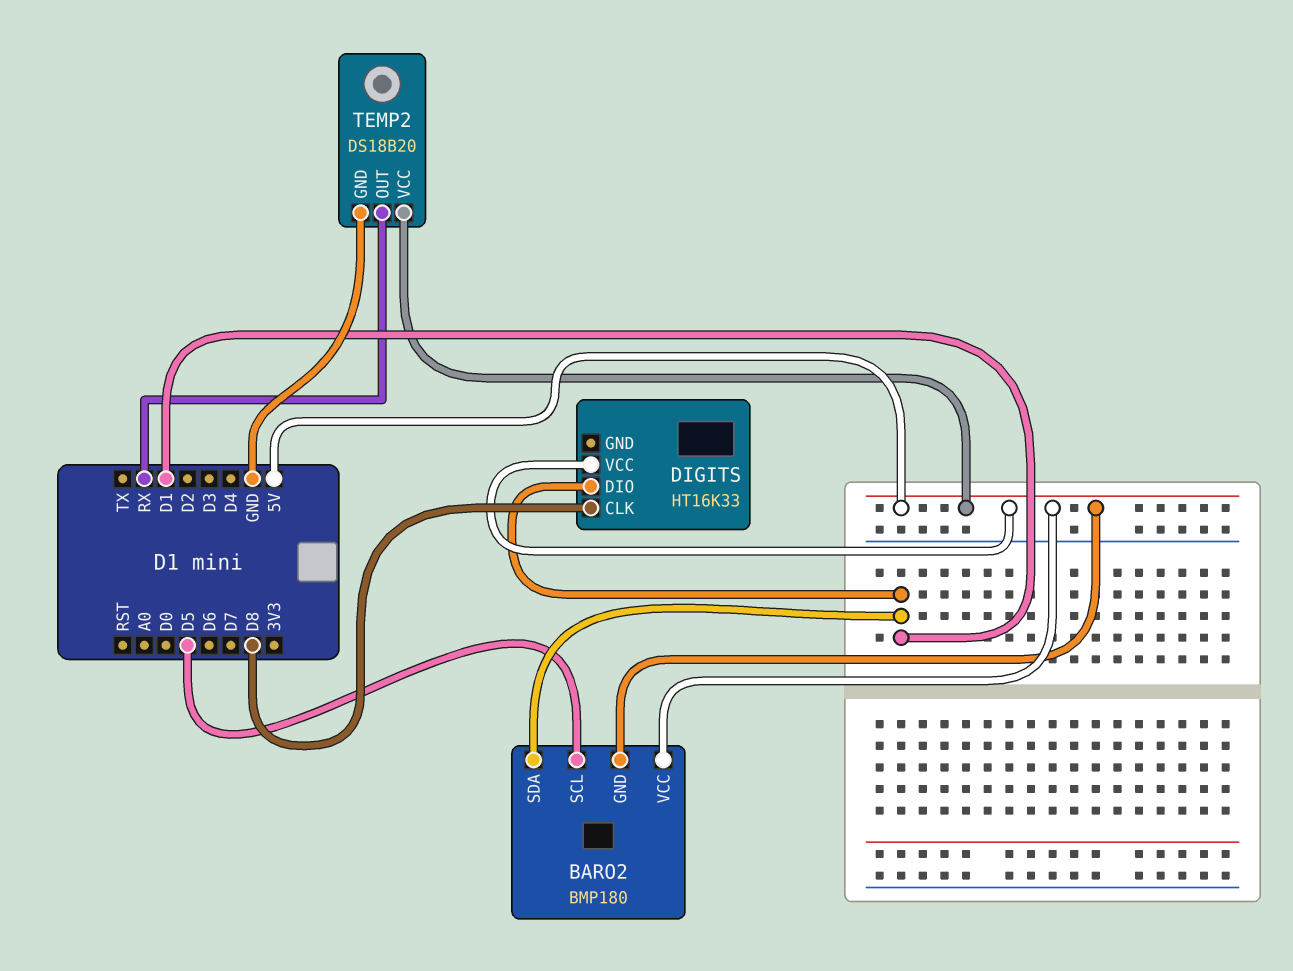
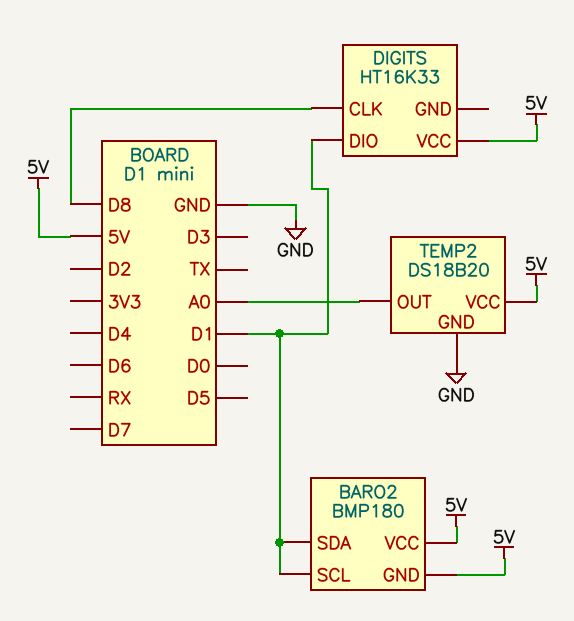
BARO2 pin SCL: D5 -> D1
TEMP2 pin OUT: RX -> A0

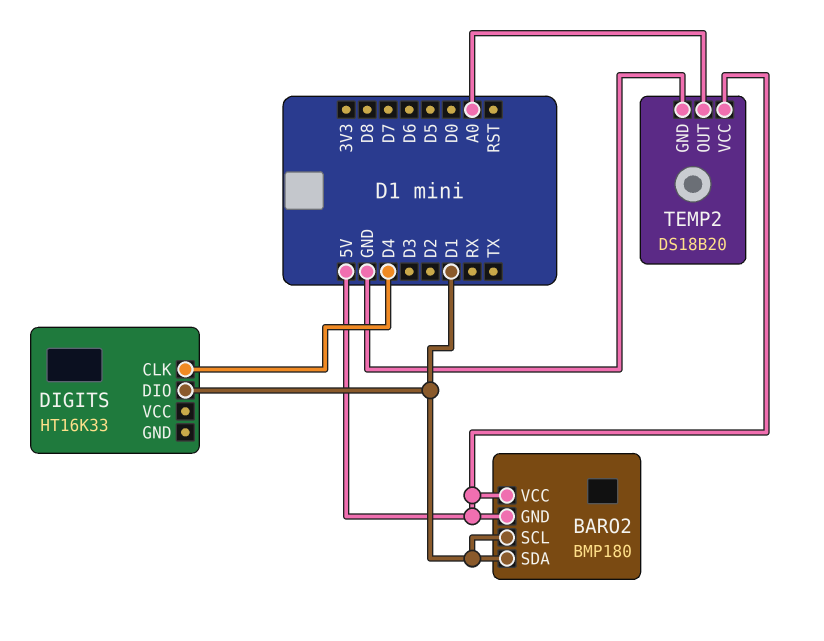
DIGITS pin CLK: D8 -> D4
DIGITS pin VCC: 5V -> none

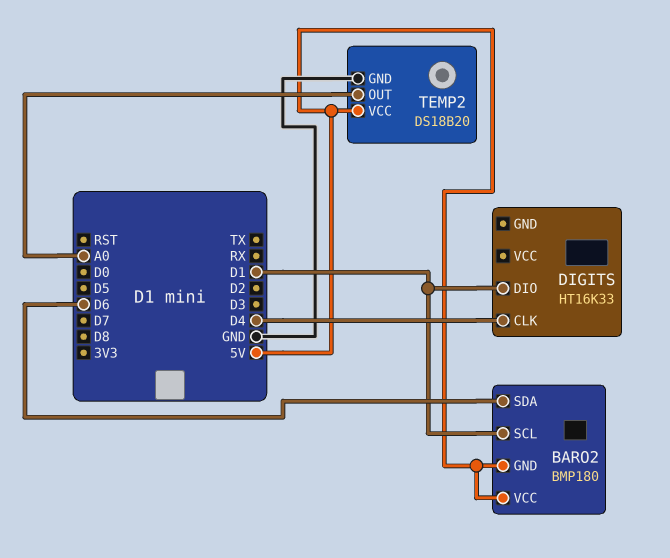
BARO2 pin SDA: D1 -> D6

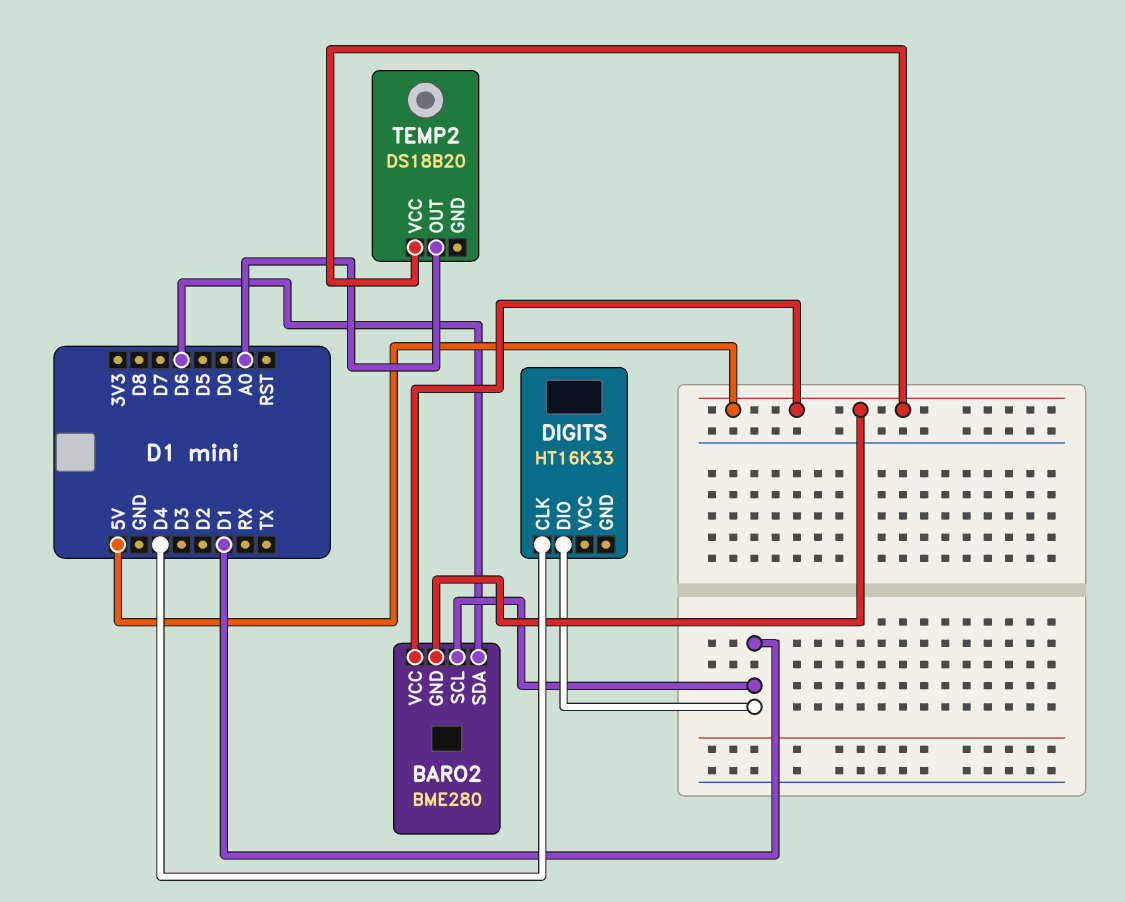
BARO2: BMP180 -> BME280
TEMP2 pin GND: GND -> none

